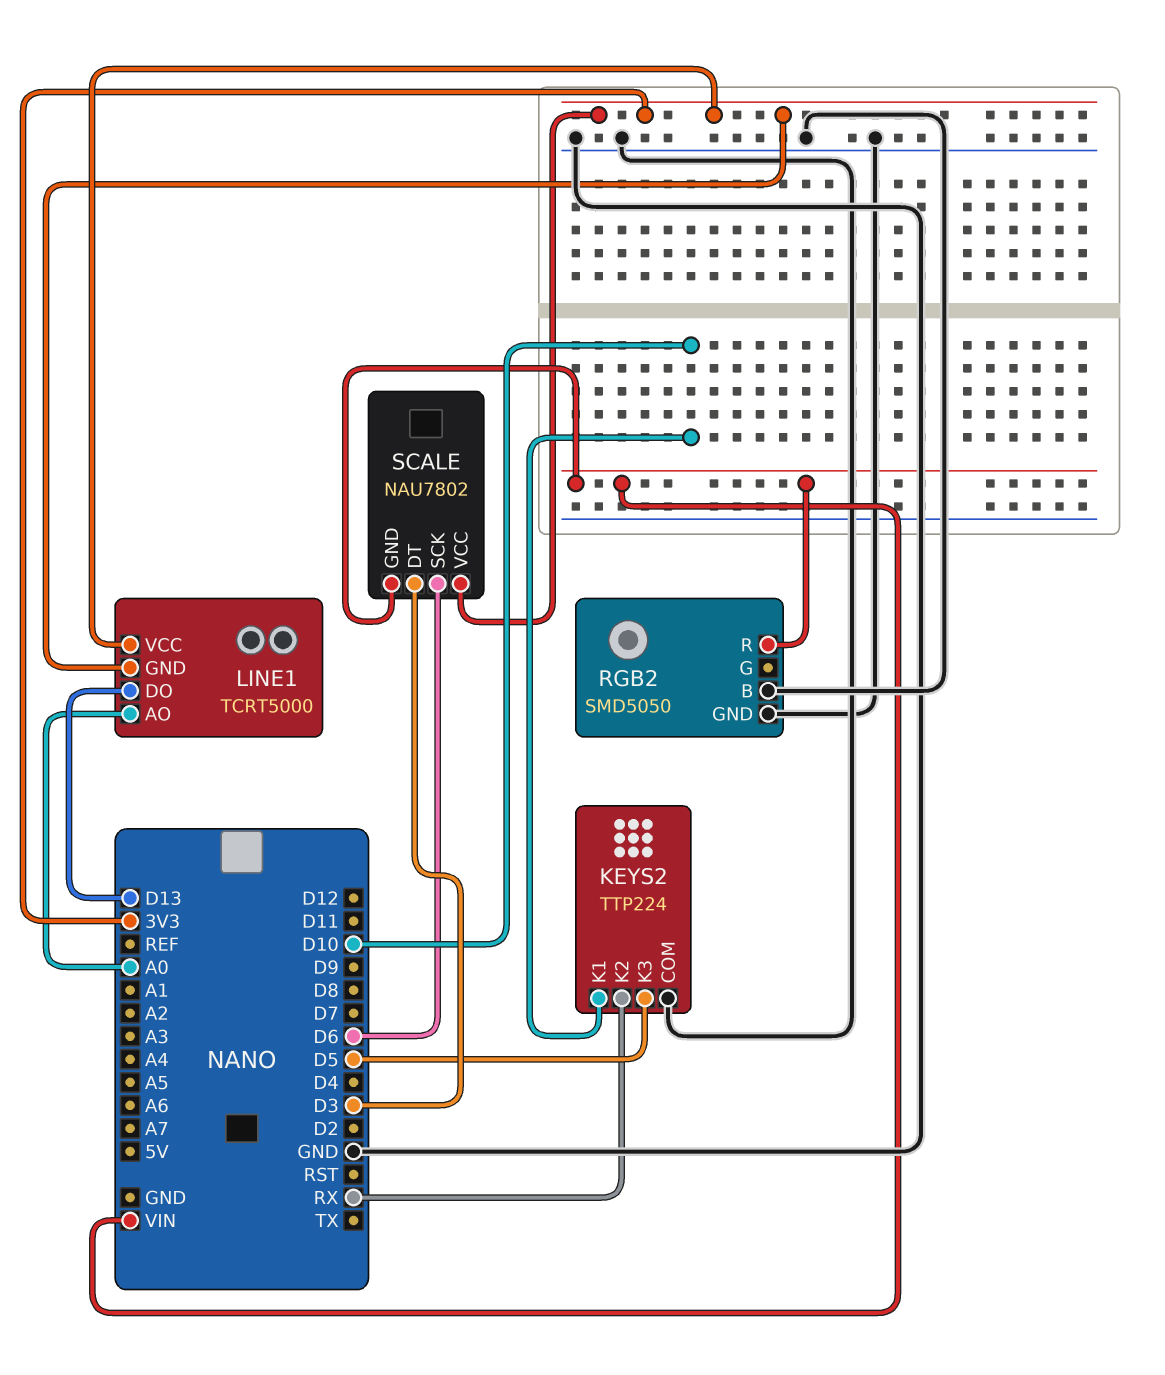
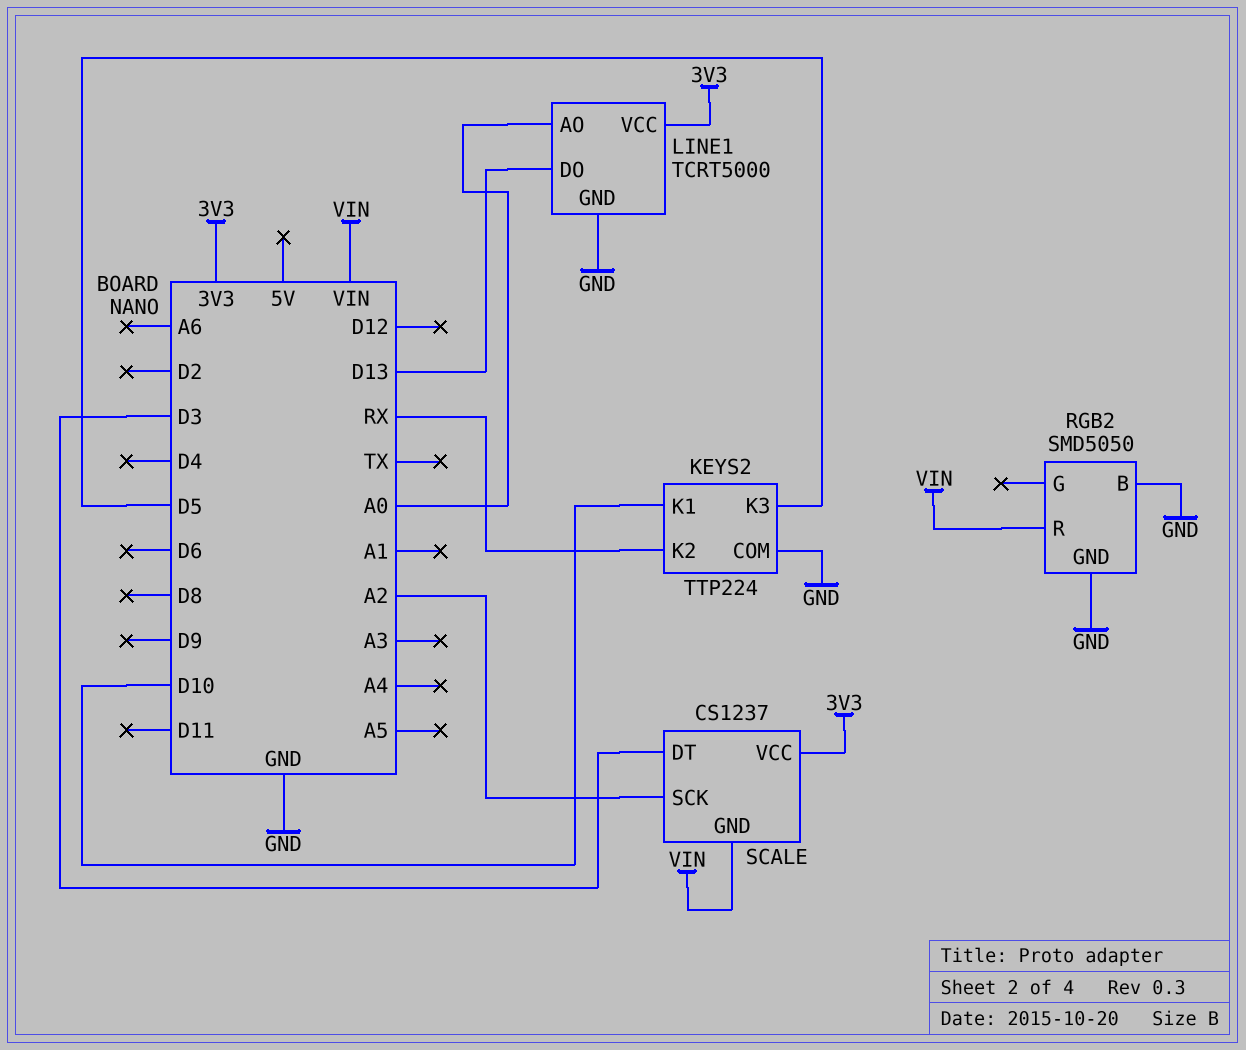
LINE1 pin GND: 3V3 -> GND
SCALE: NAU7802 -> CS1237
SCALE pin SCK: D6 -> A2

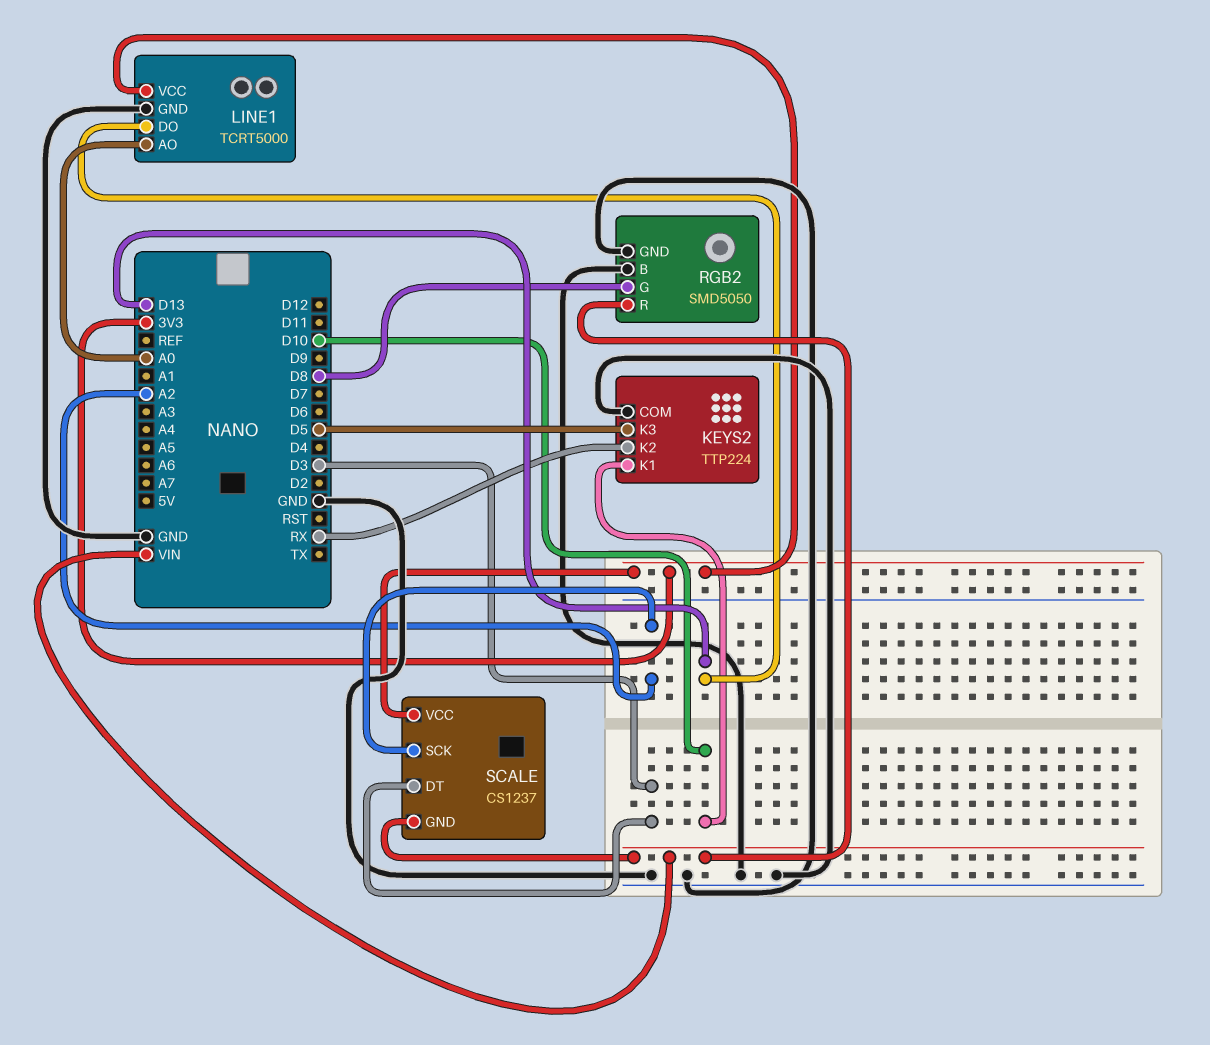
RGB2 pin G: none -> D8

